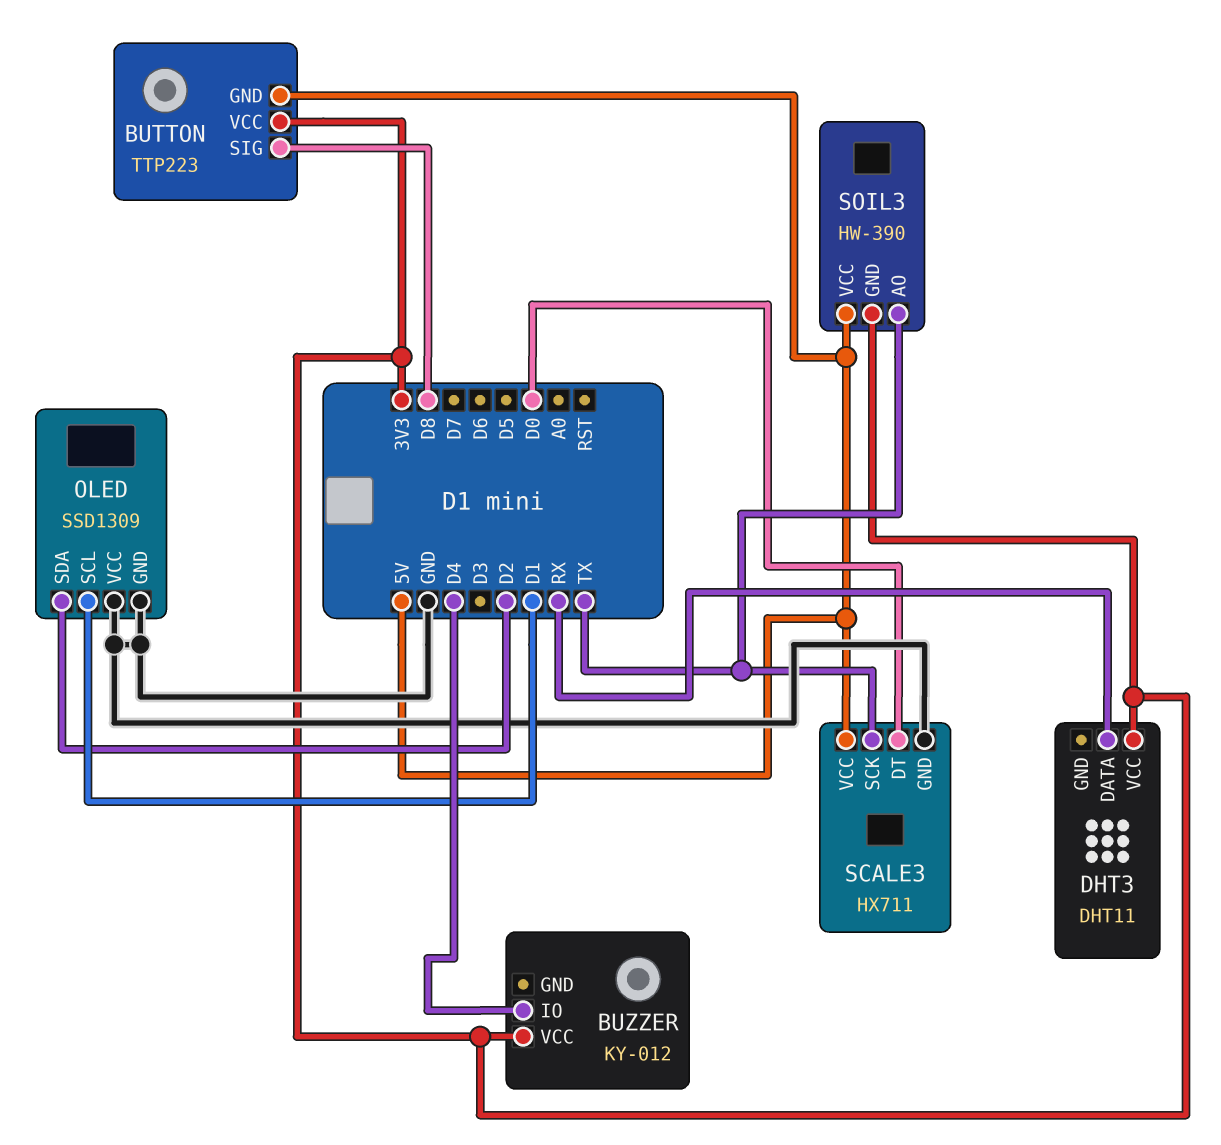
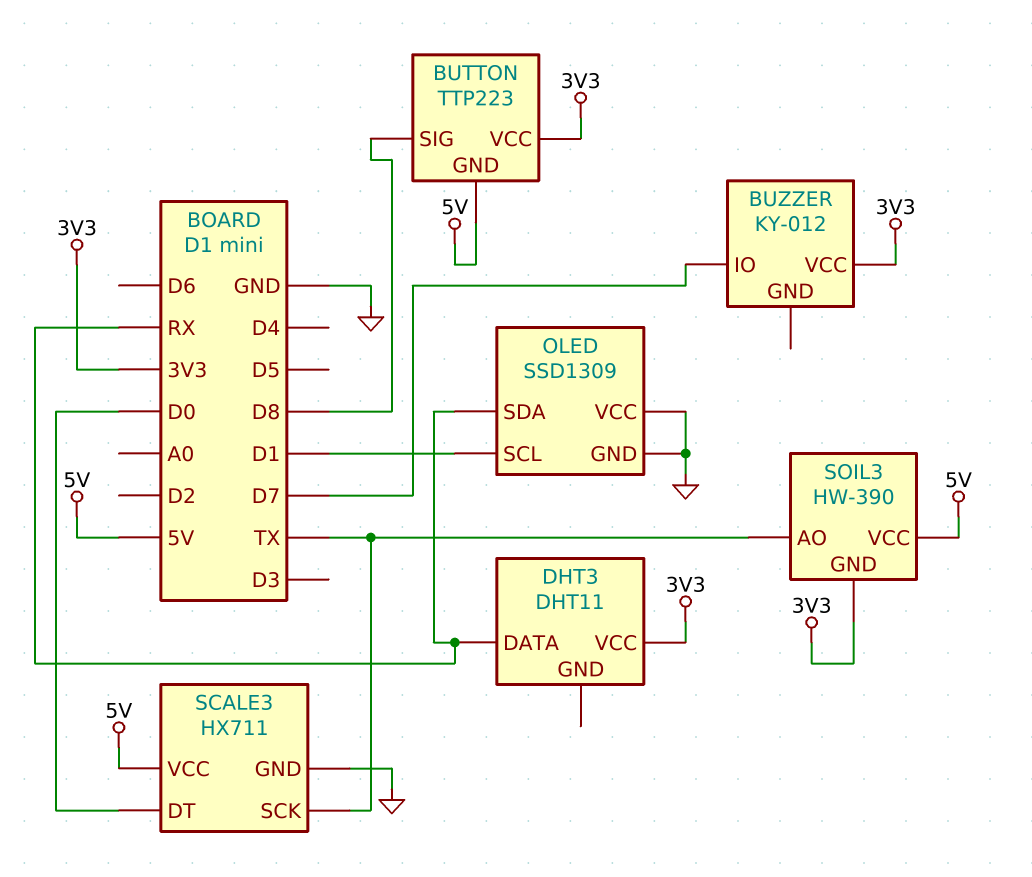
BUZZER pin IO: D4 -> D7
OLED pin SDA: D2 -> RX

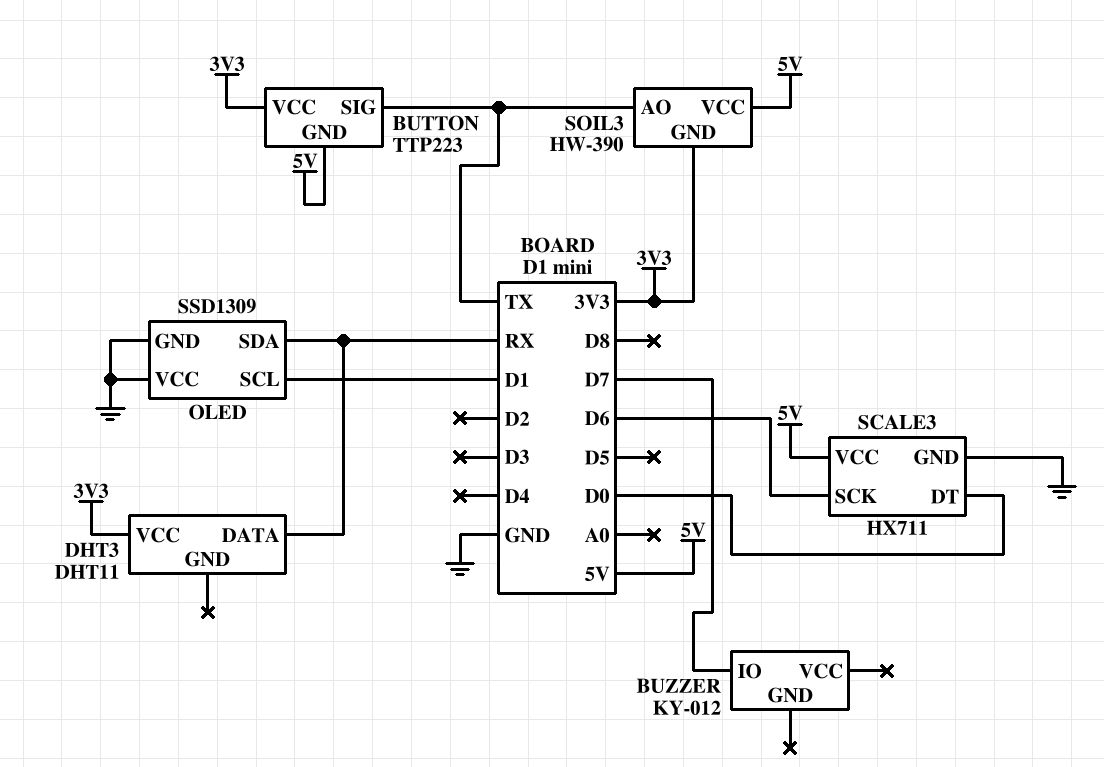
BUTTON pin SIG: D8 -> TX
BUZZER pin VCC: 3V3 -> none
SCALE3 pin SCK: TX -> D6

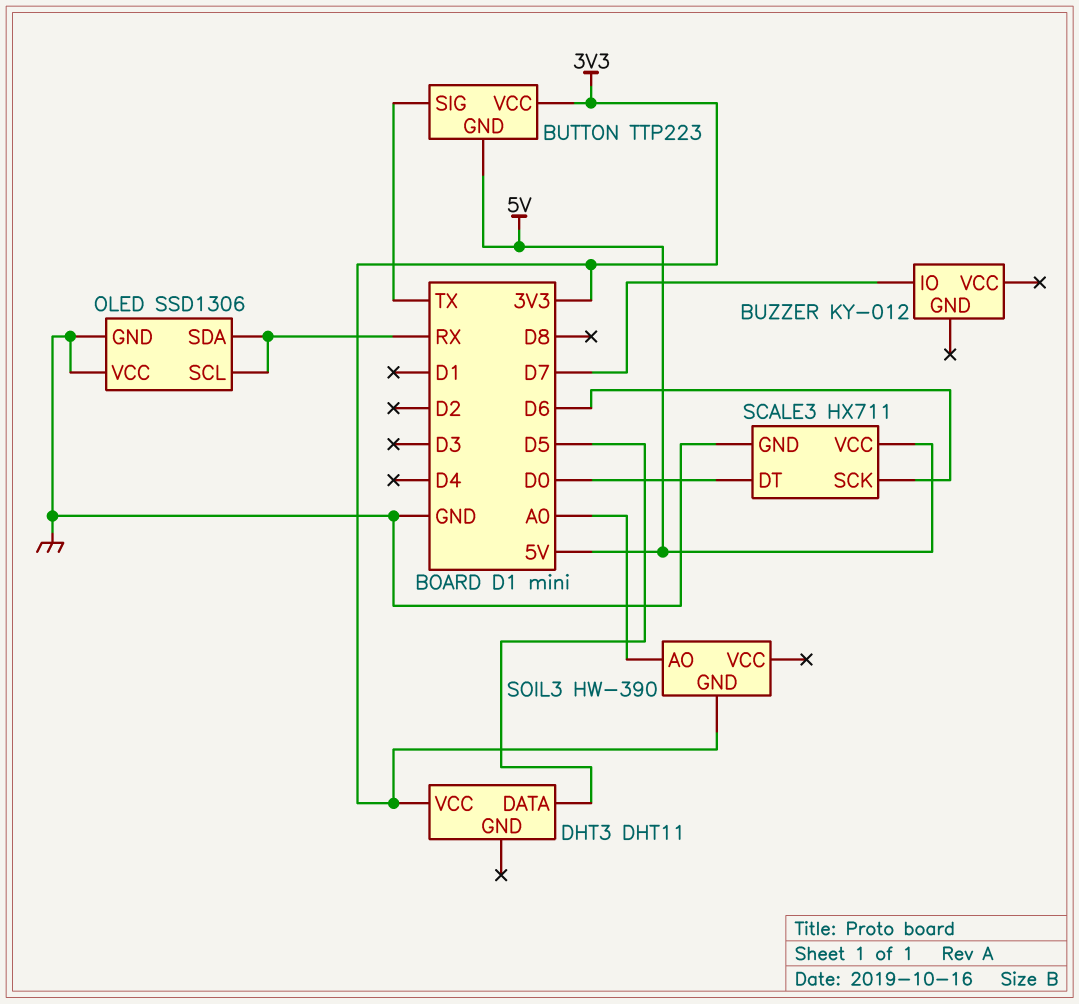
DHT3 pin DATA: RX -> D5
OLED: SSD1309 -> SSD1306
OLED pin SCL: D1 -> RX
SOIL3 pin AO: TX -> A0
SOIL3 pin VCC: 5V -> none

